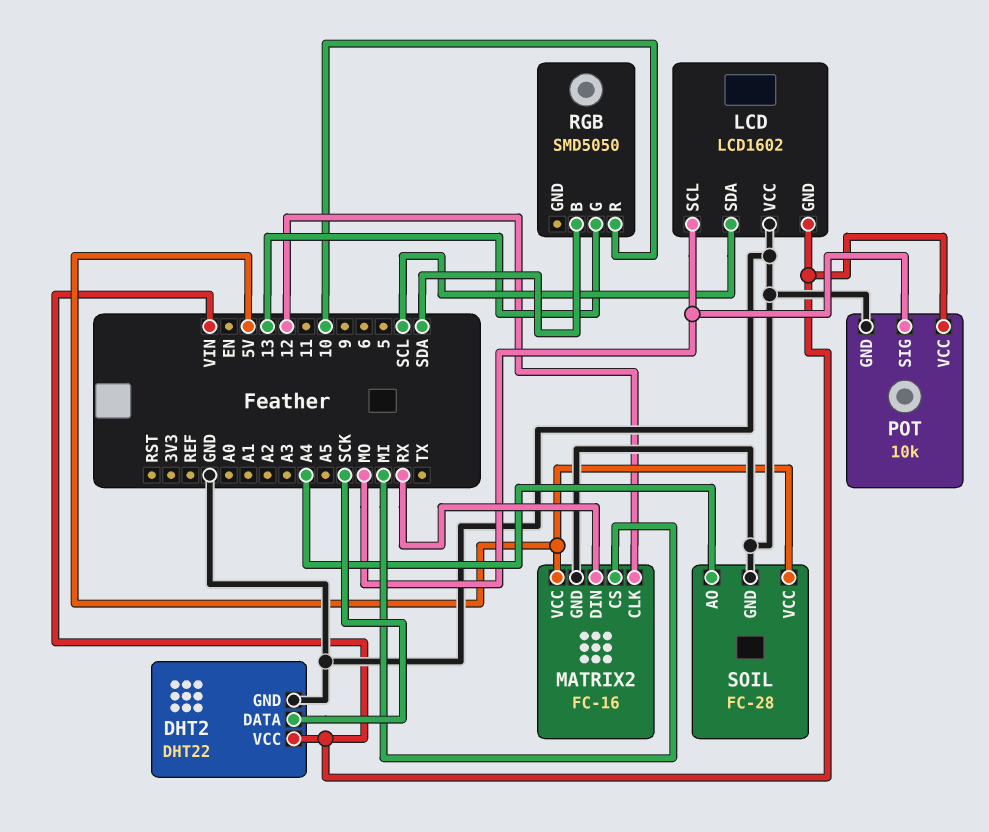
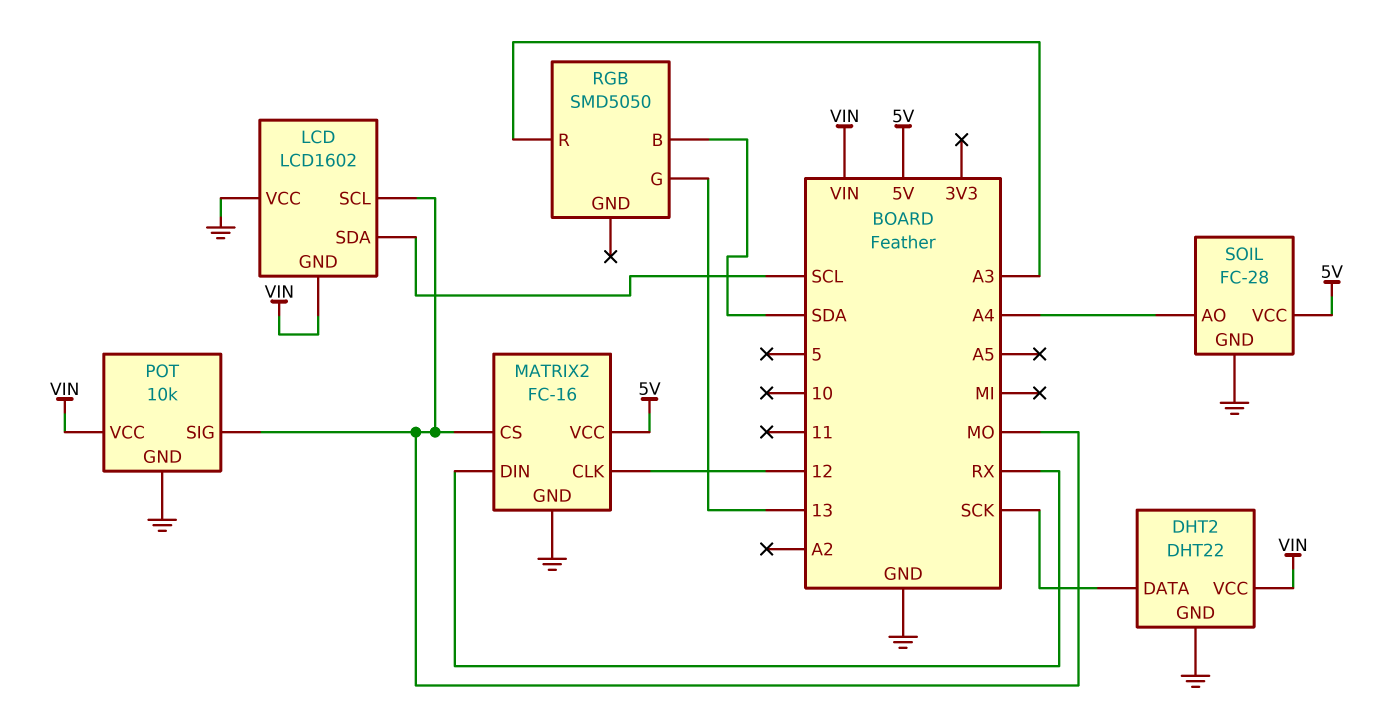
MATRIX2 pin CS: MI -> MO
RGB pin R: 10 -> A3

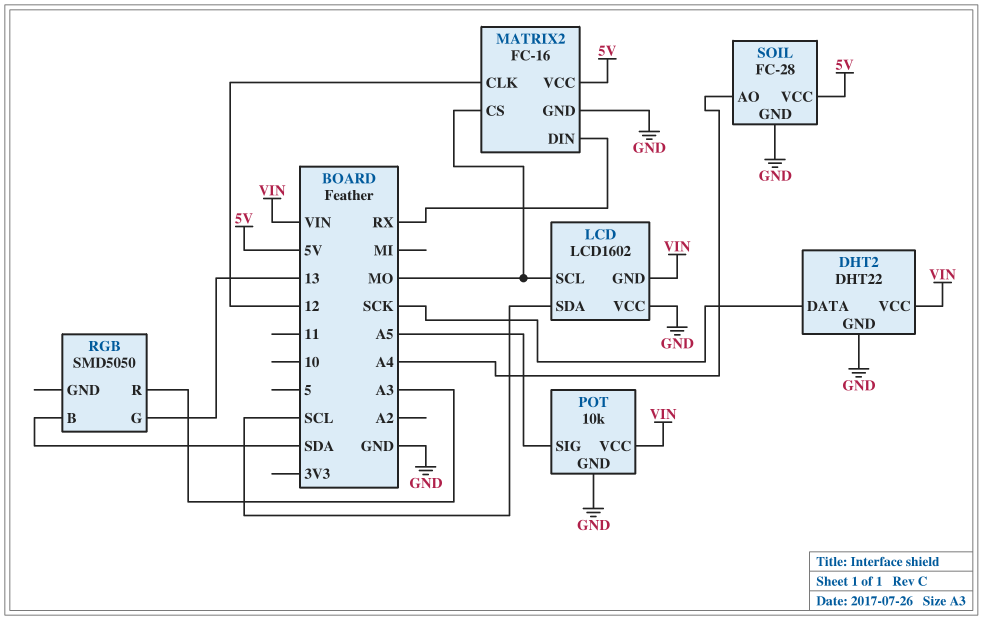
POT pin SIG: MO -> A5

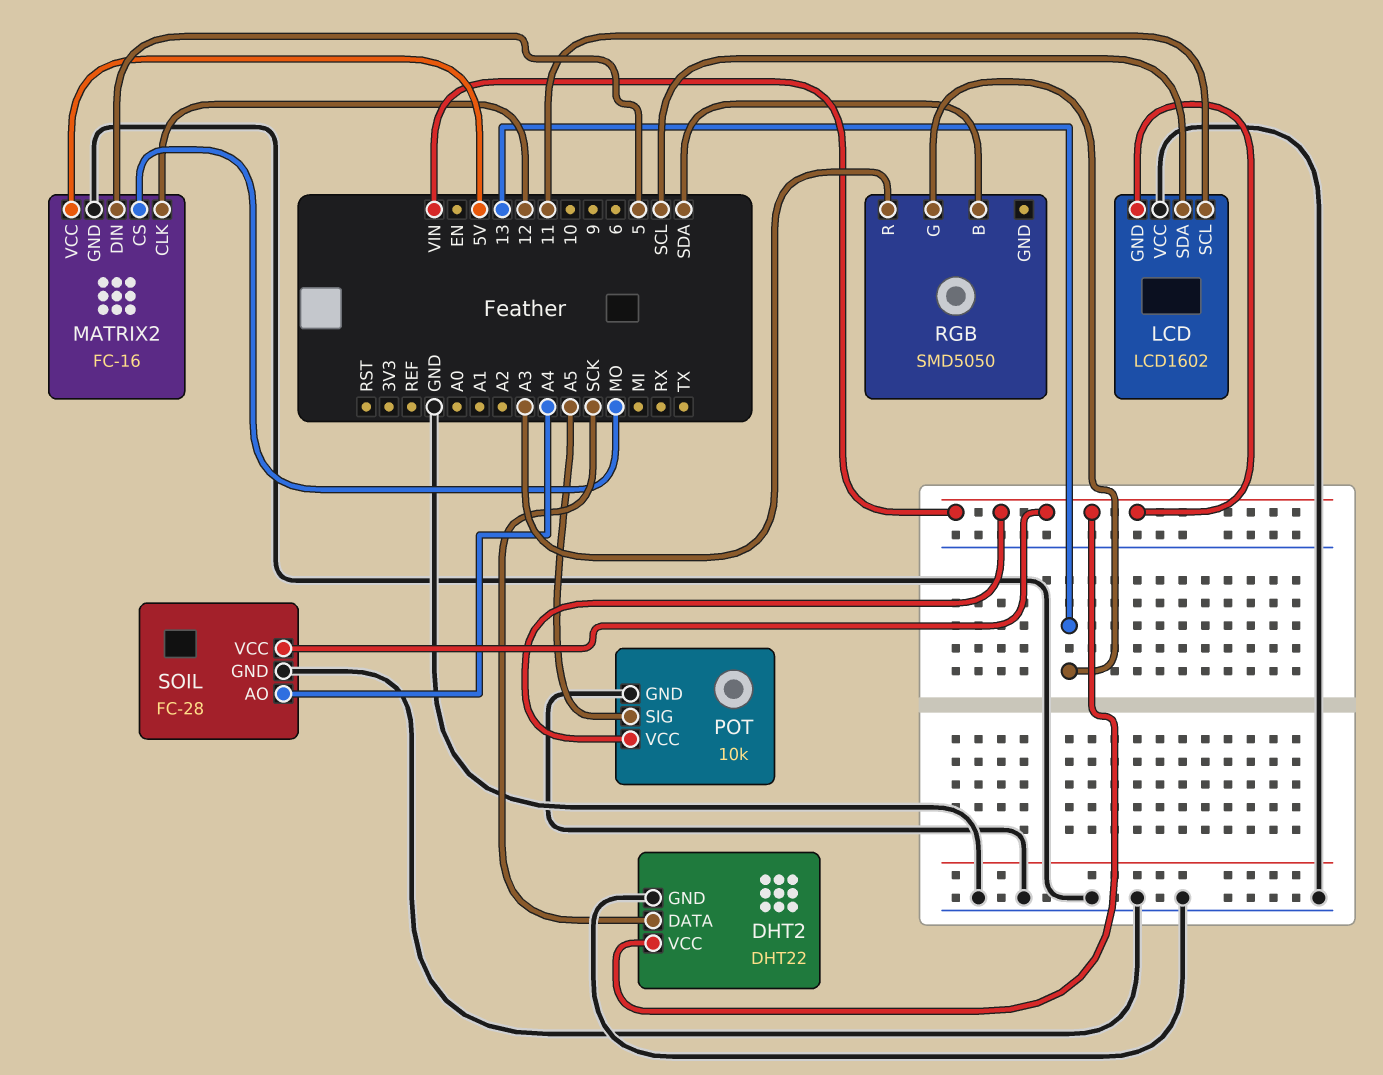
LCD pin SCL: MO -> 11
MATRIX2 pin DIN: RX -> 5
SOIL pin VCC: 5V -> VIN

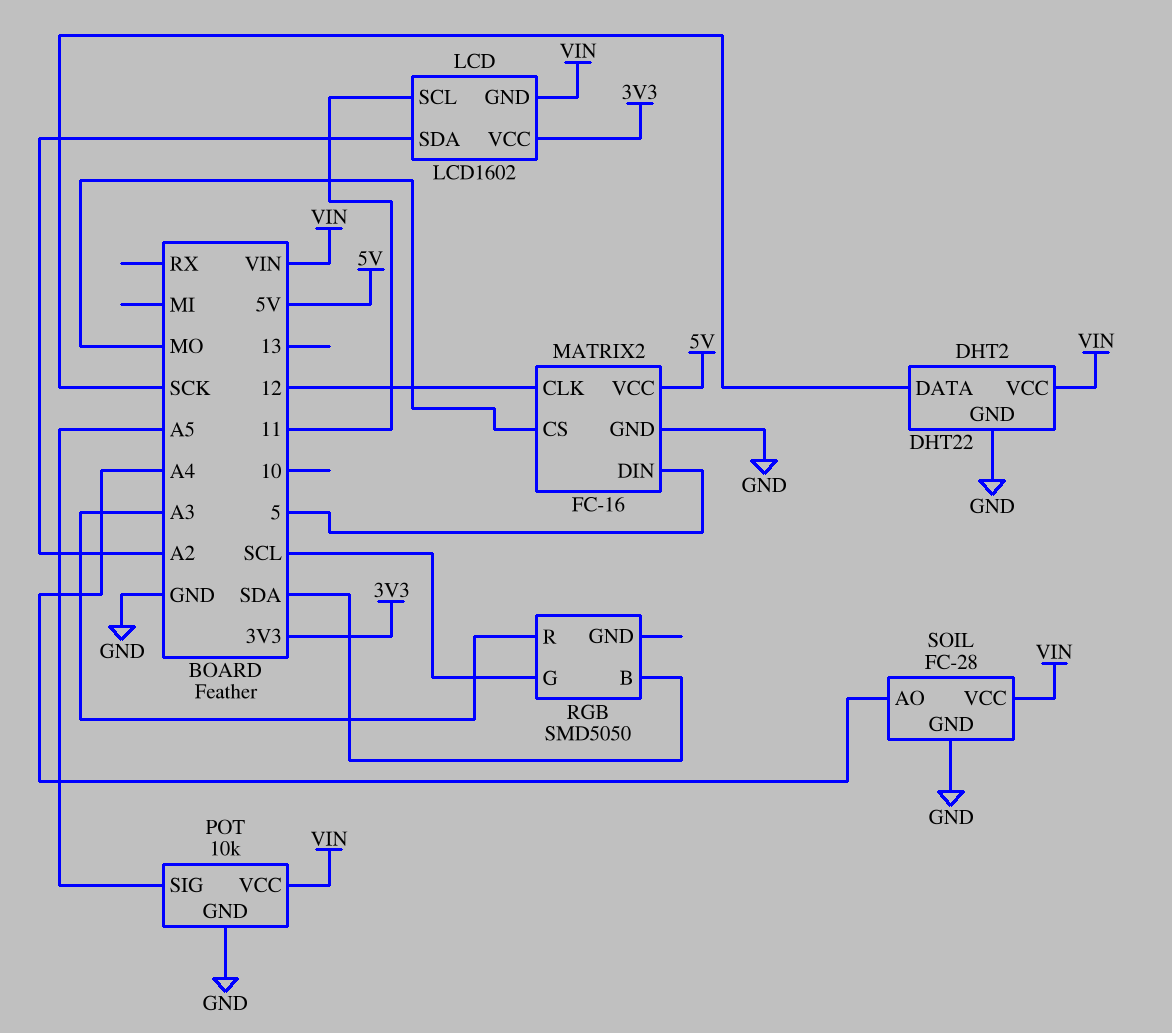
LCD pin SDA: SCL -> A2
LCD pin VCC: GND -> 3V3
RGB pin G: 13 -> SCL

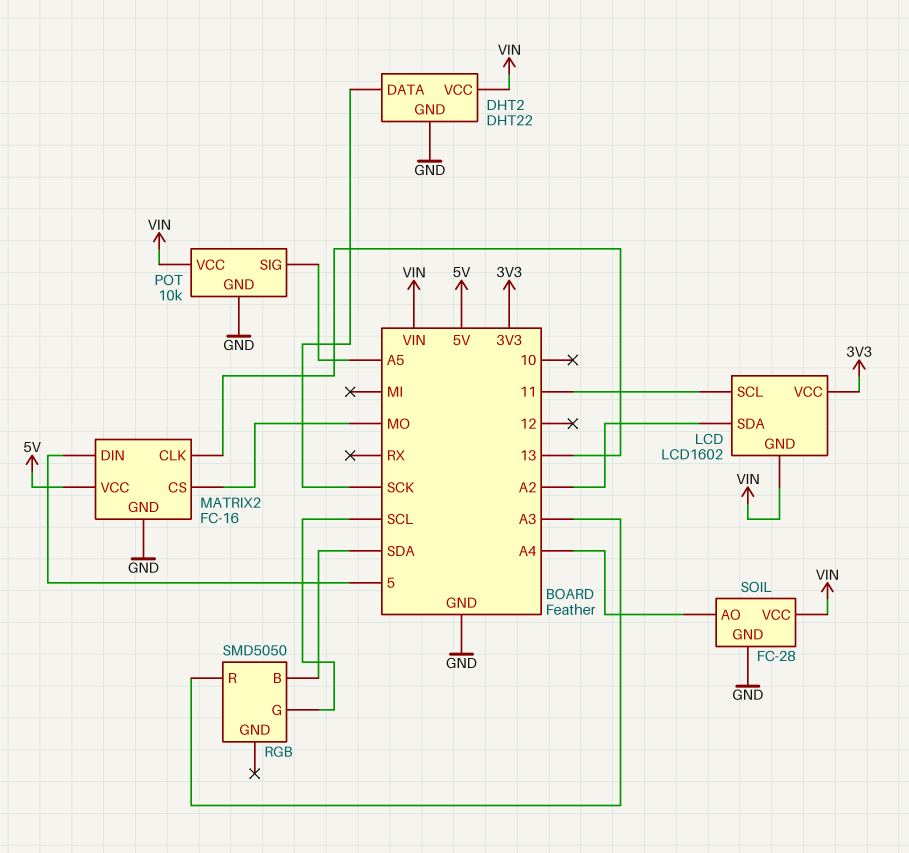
MATRIX2 pin CLK: 12 -> 13

